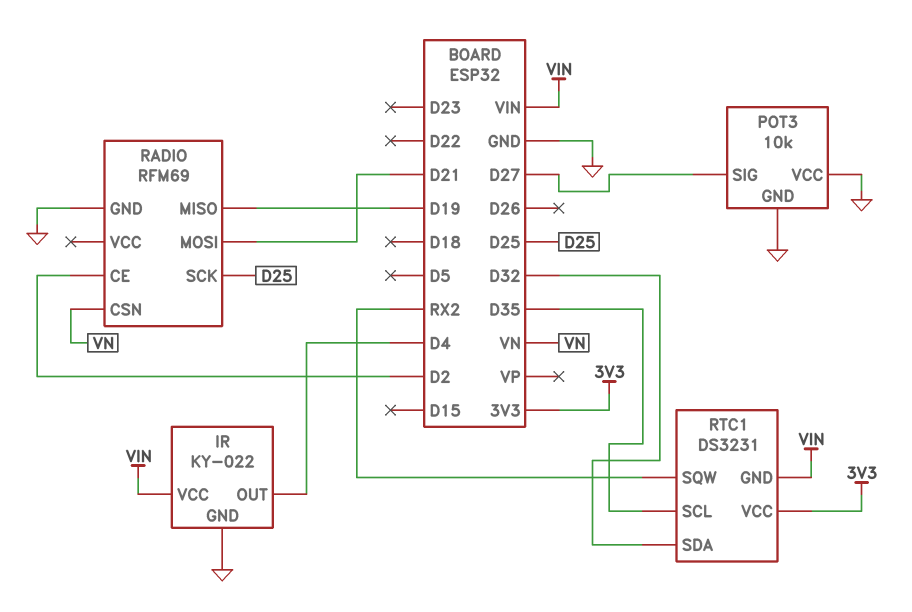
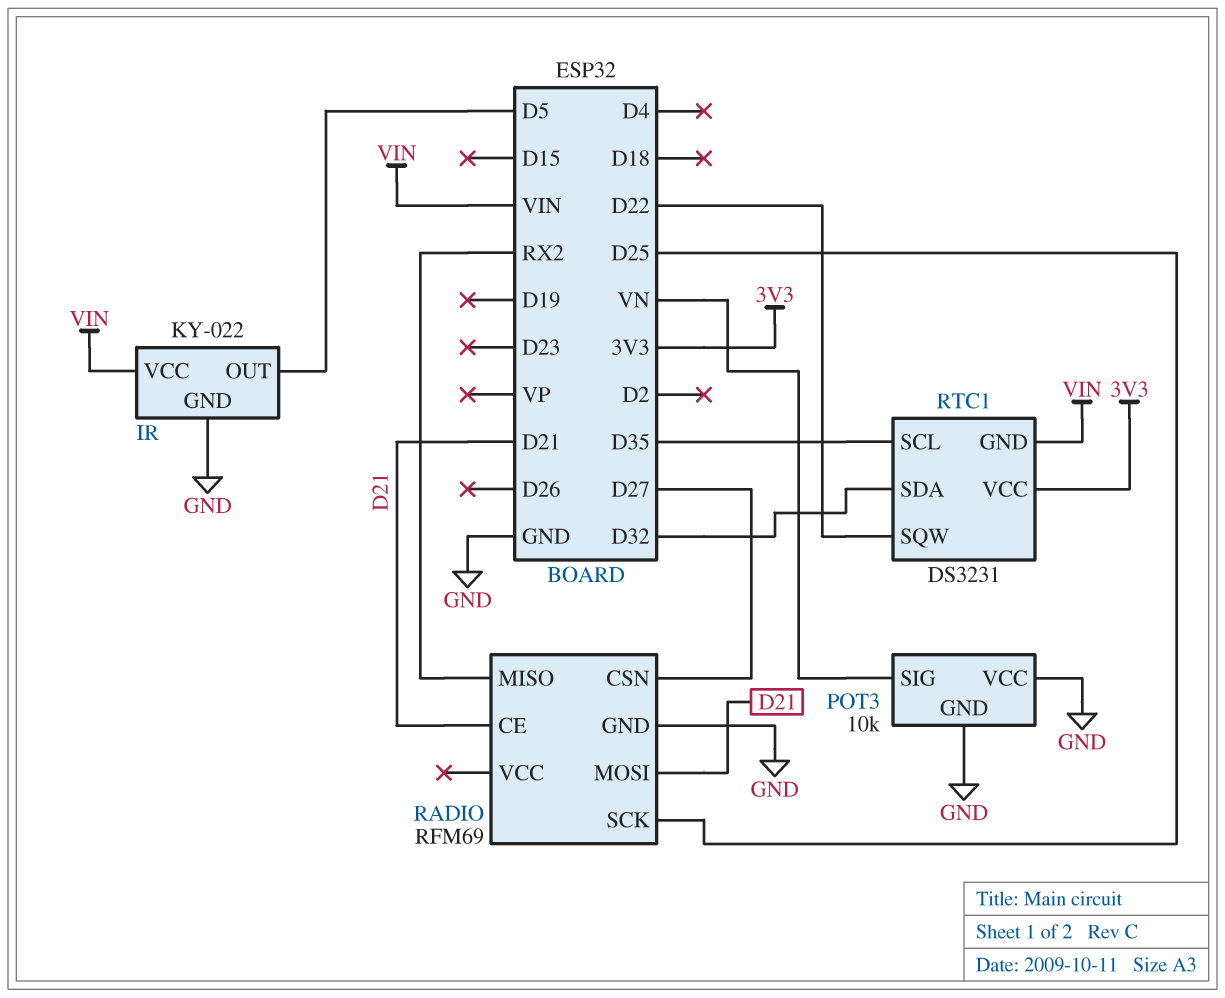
IR pin OUT: D4 -> D5
POT3 pin SIG: D27 -> VN
RADIO pin CE: D2 -> D21
RADIO pin CSN: VN -> D27
RADIO pin MISO: D19 -> RX2
RTC1 pin SQW: RX2 -> D22

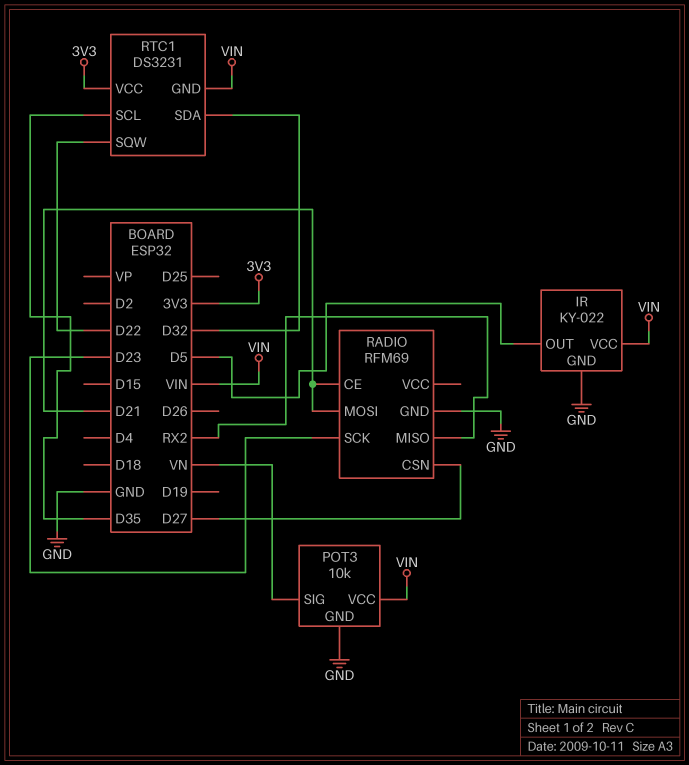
POT3 pin VCC: GND -> VIN
RADIO pin SCK: D25 -> D23

